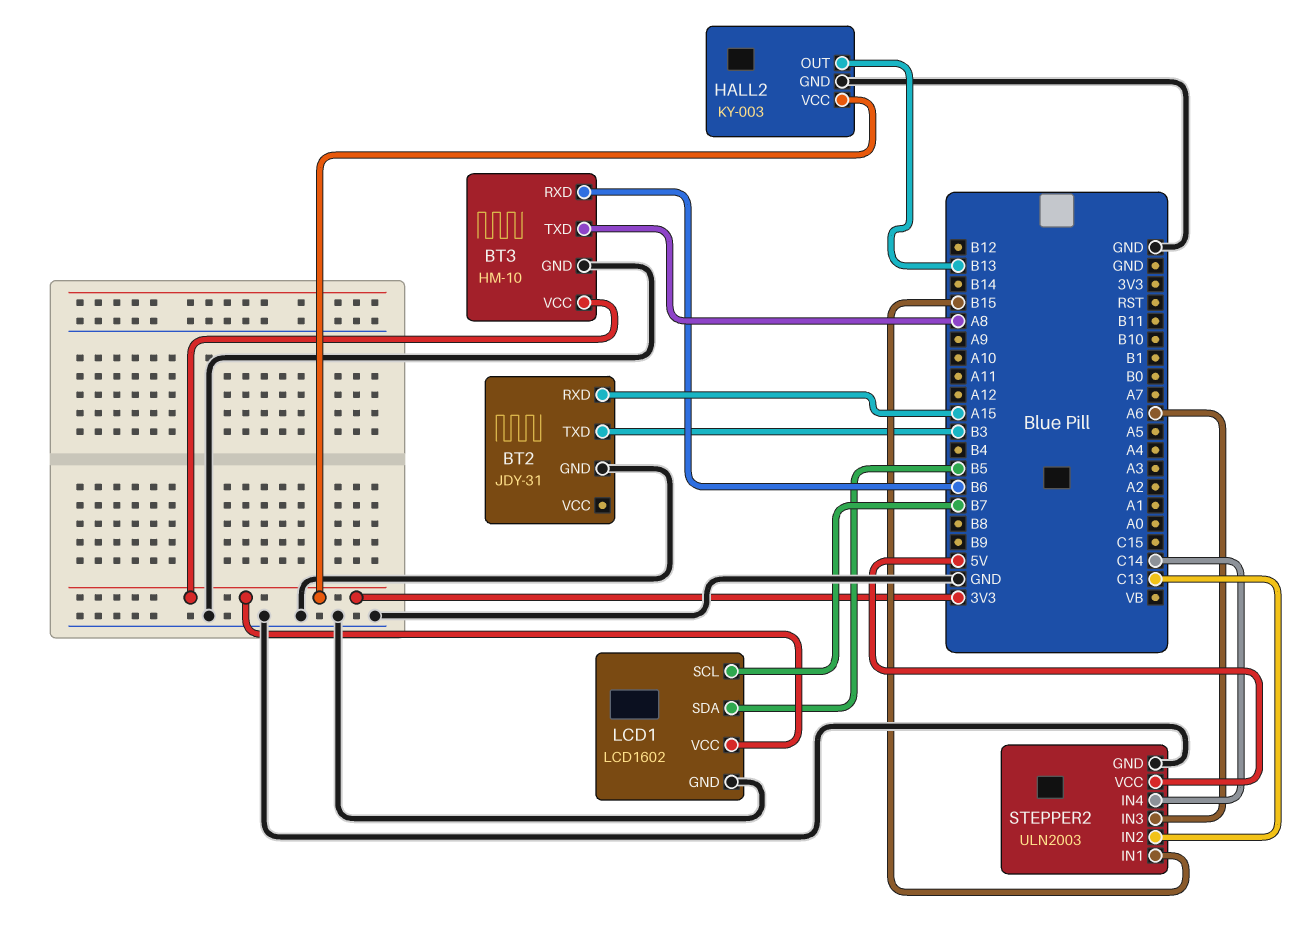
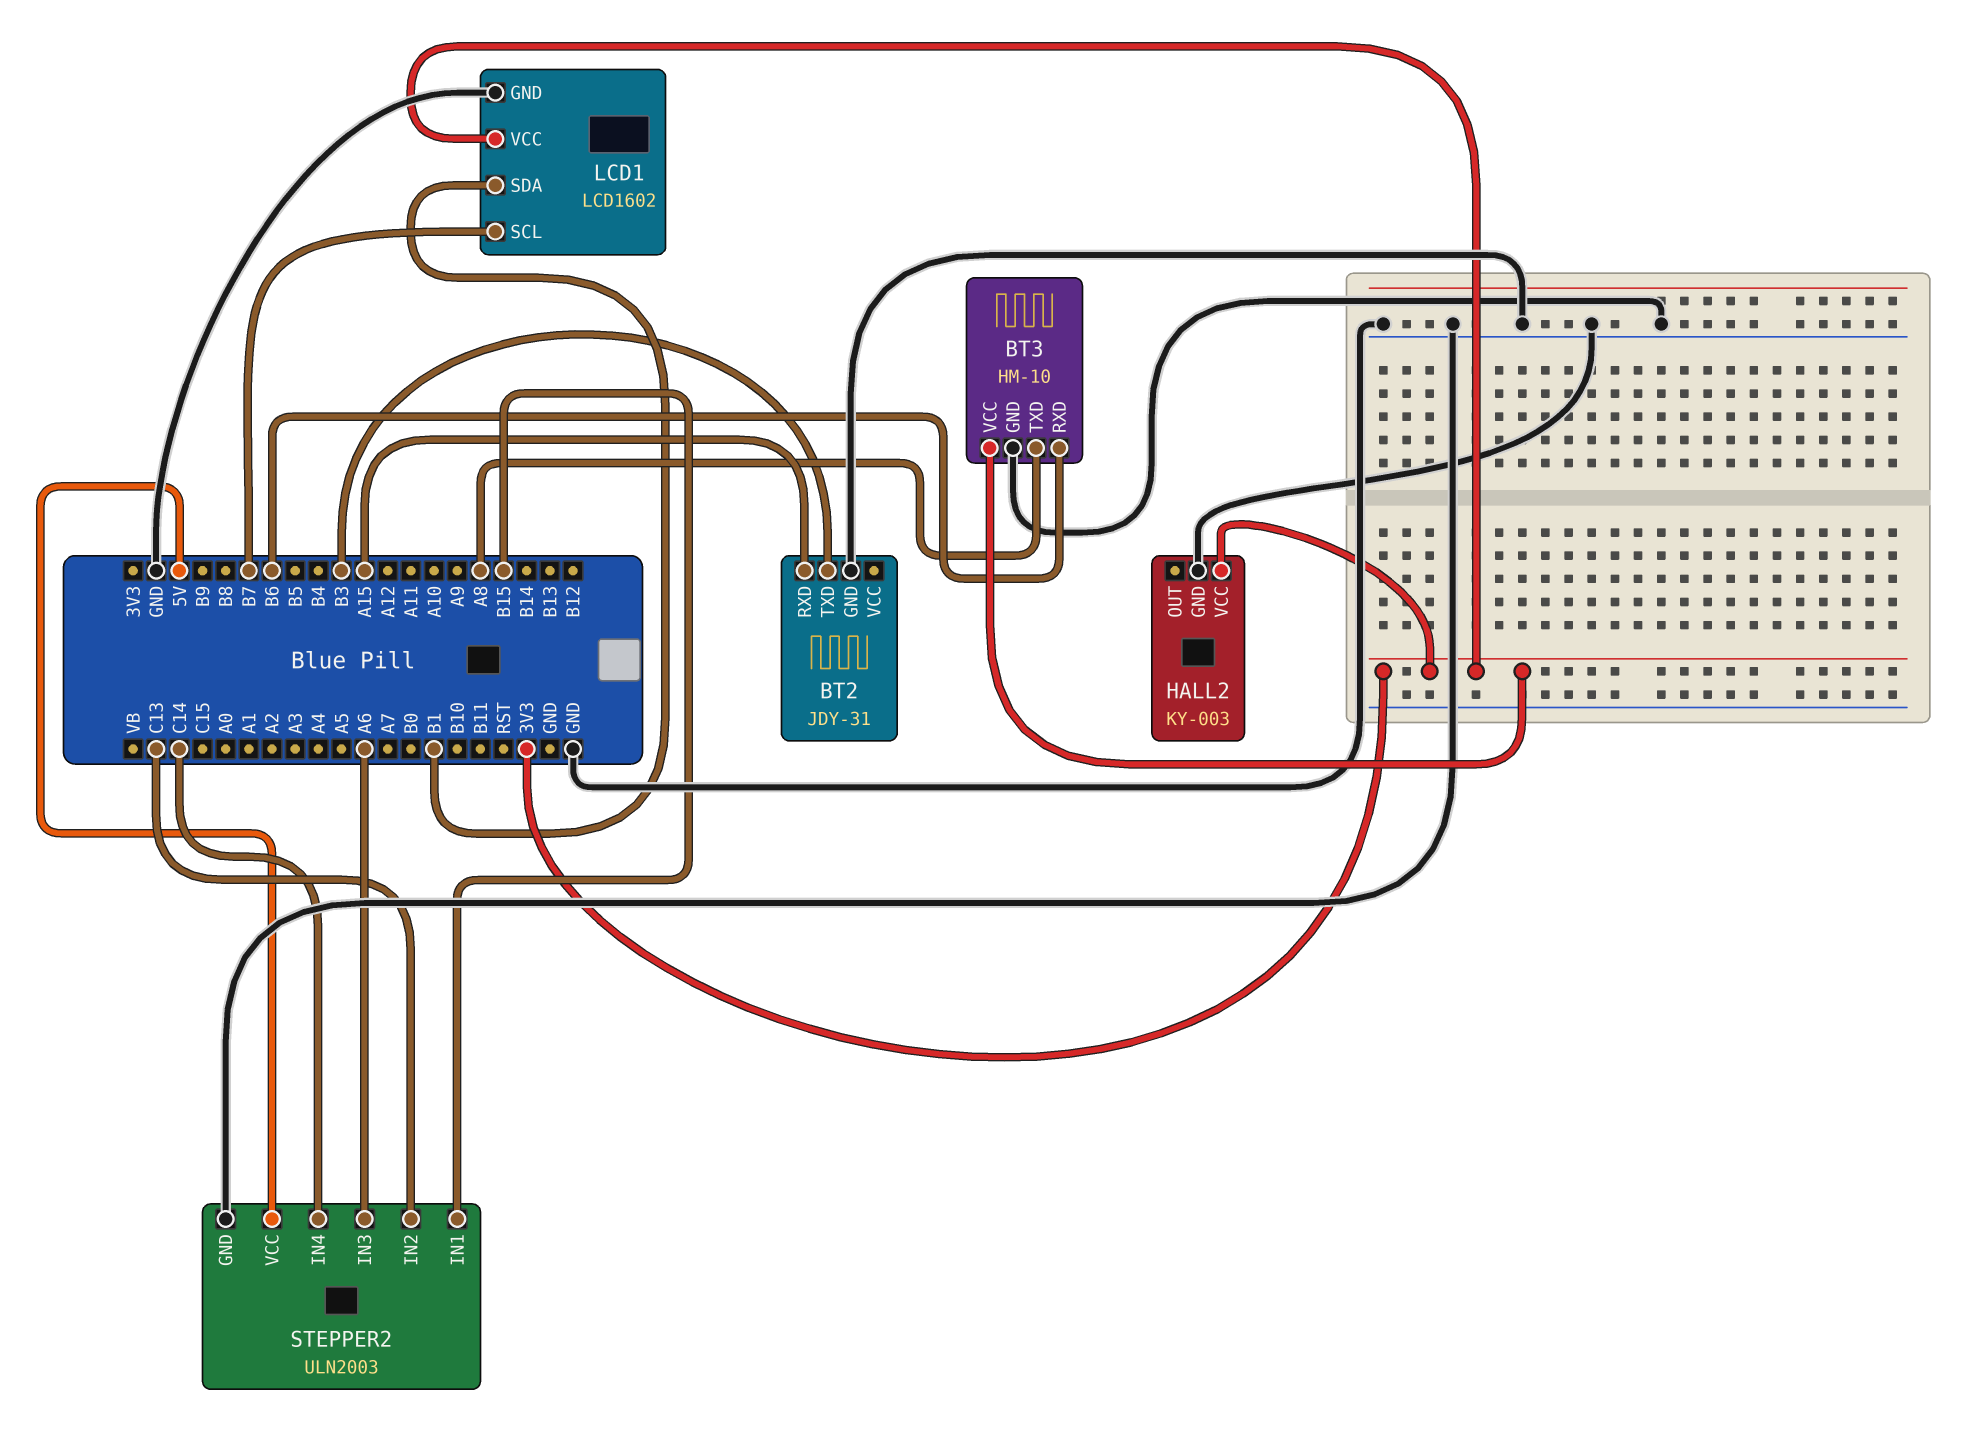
HALL2 pin OUT: B13 -> none
LCD1 pin SDA: B5 -> B1

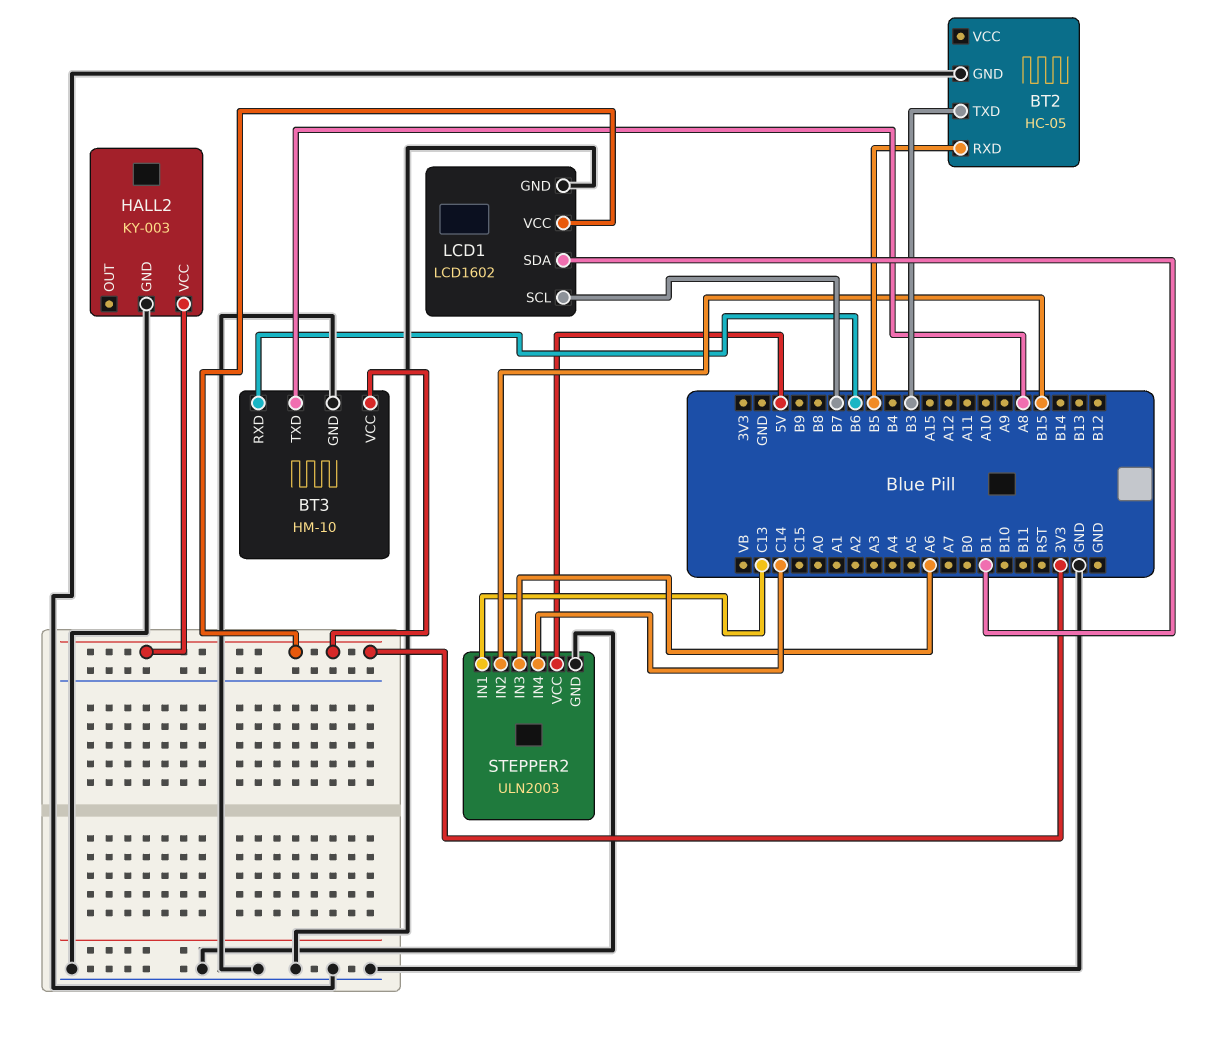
BT2: JDY-31 -> HC-05
BT2 pin RXD: A15 -> B5
STEPPER2 pin IN1: B15 -> C13
STEPPER2 pin IN2: C13 -> B15

